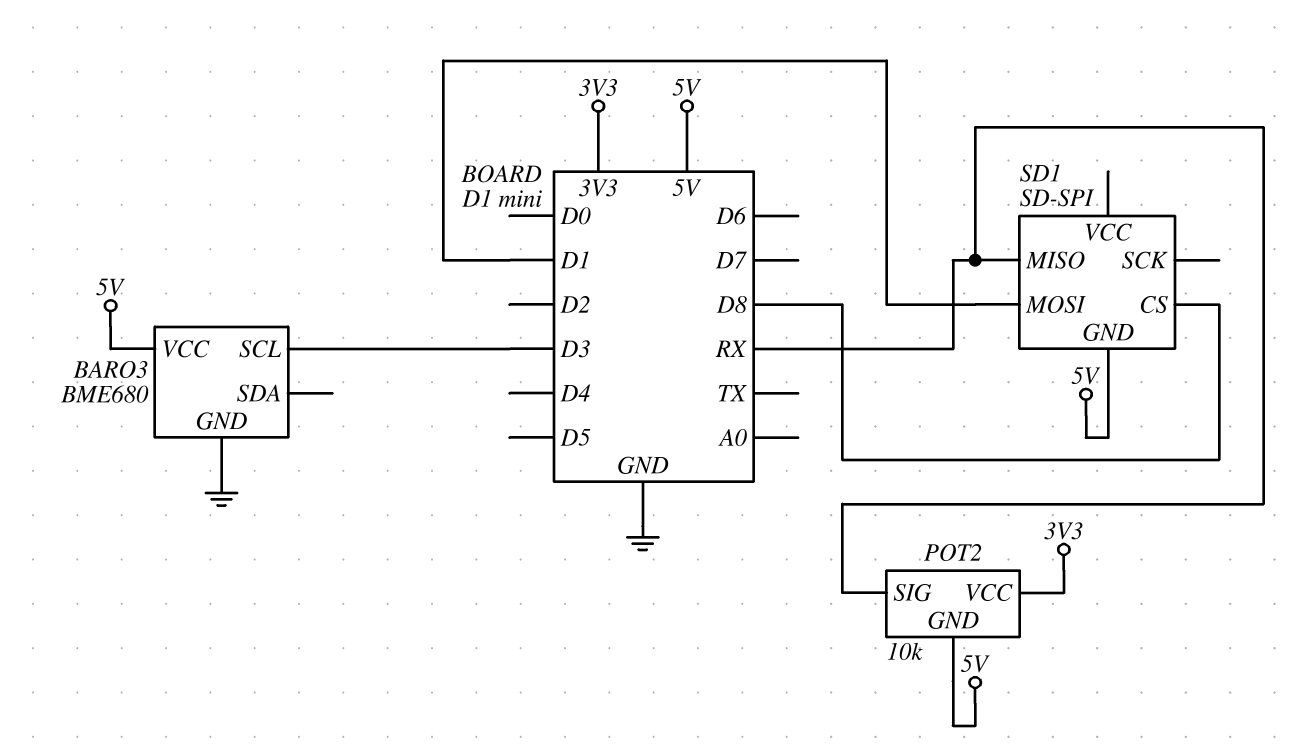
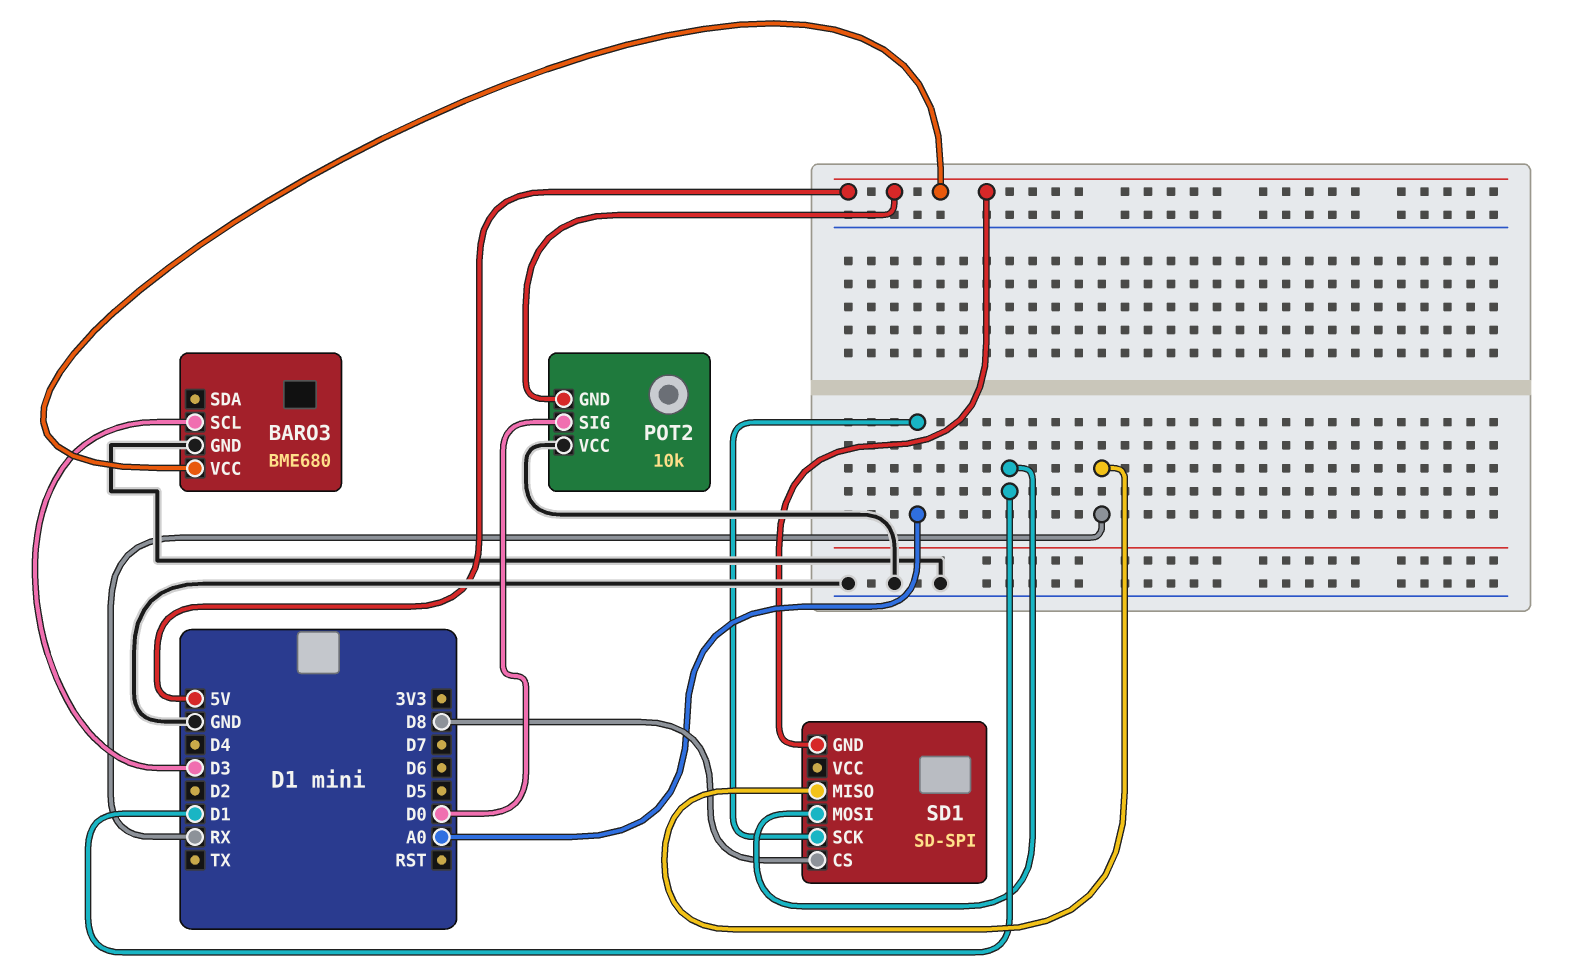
POT2 pin SIG: RX -> D0
POT2 pin VCC: 3V3 -> GND
SD1 pin SCK: none -> A0

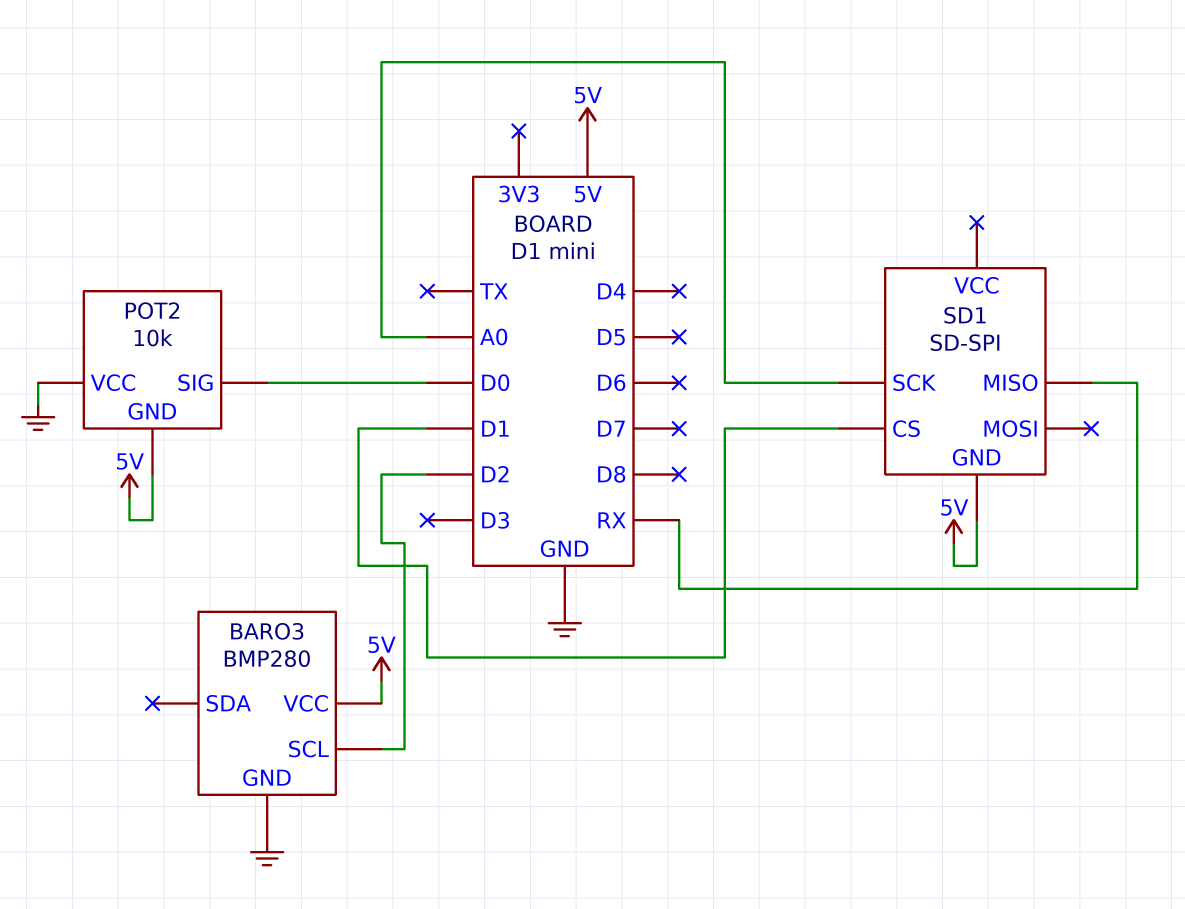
BARO3: BME680 -> BMP280
BARO3 pin SCL: D3 -> D2
SD1 pin CS: D8 -> D1
SD1 pin MOSI: D1 -> none

